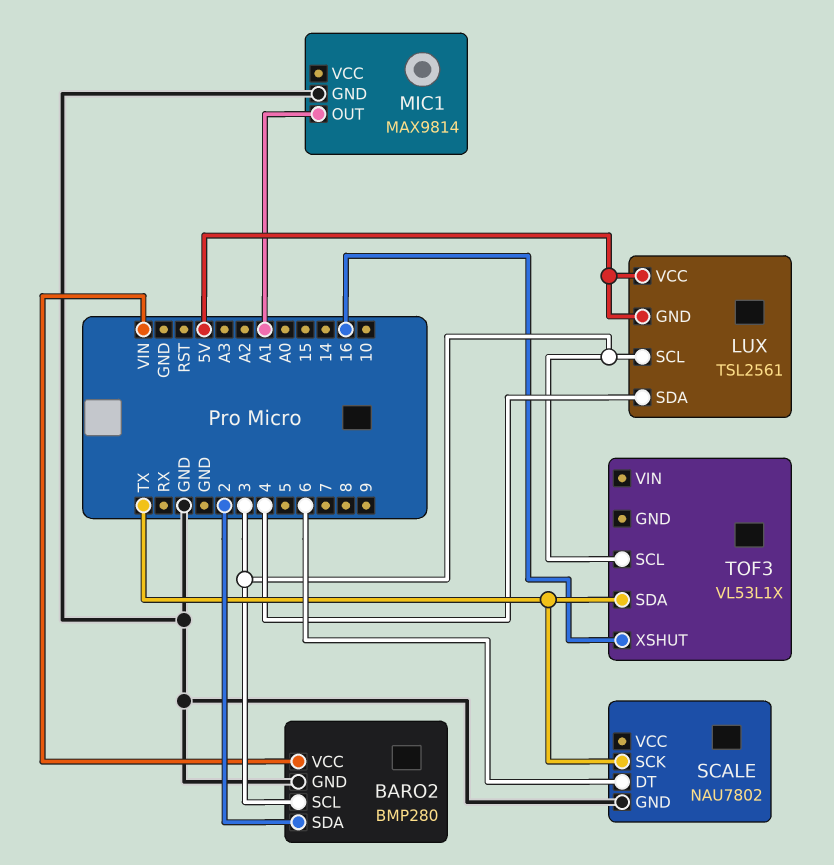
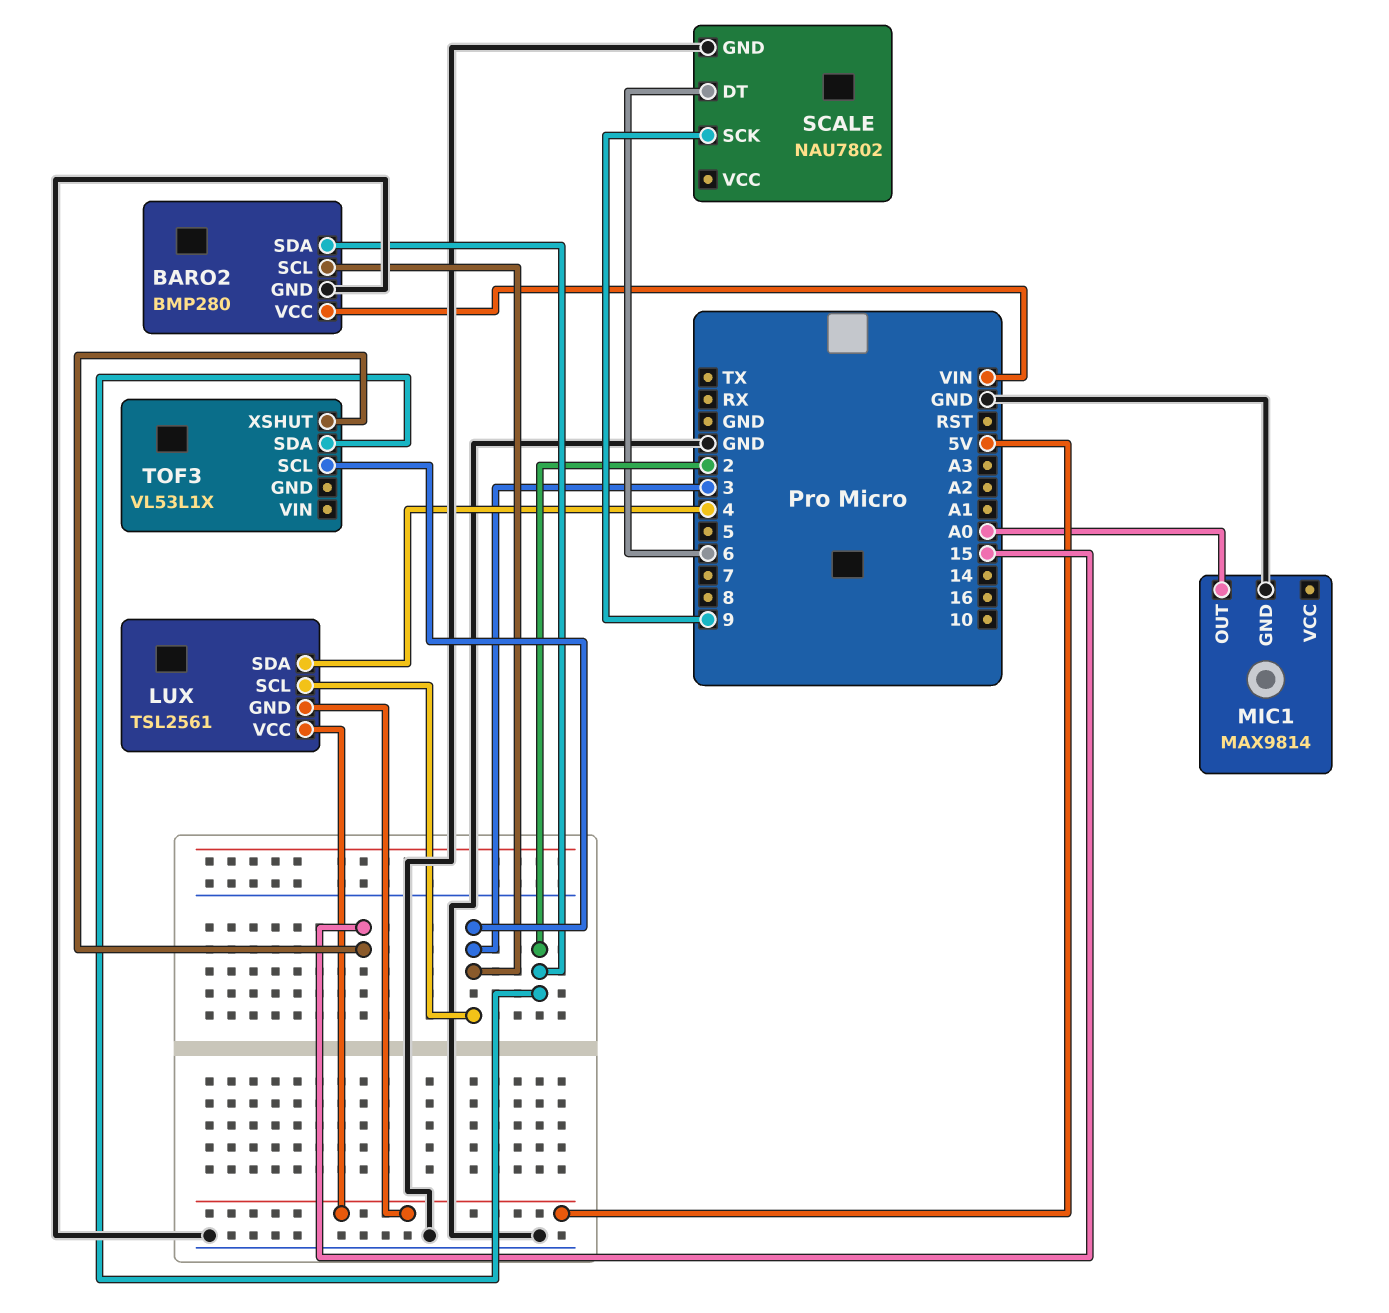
MIC1 pin OUT: A1 -> A0
SCALE pin SCK: TX -> 9
TOF3 pin SDA: TX -> 2
TOF3 pin XSHUT: 16 -> 15

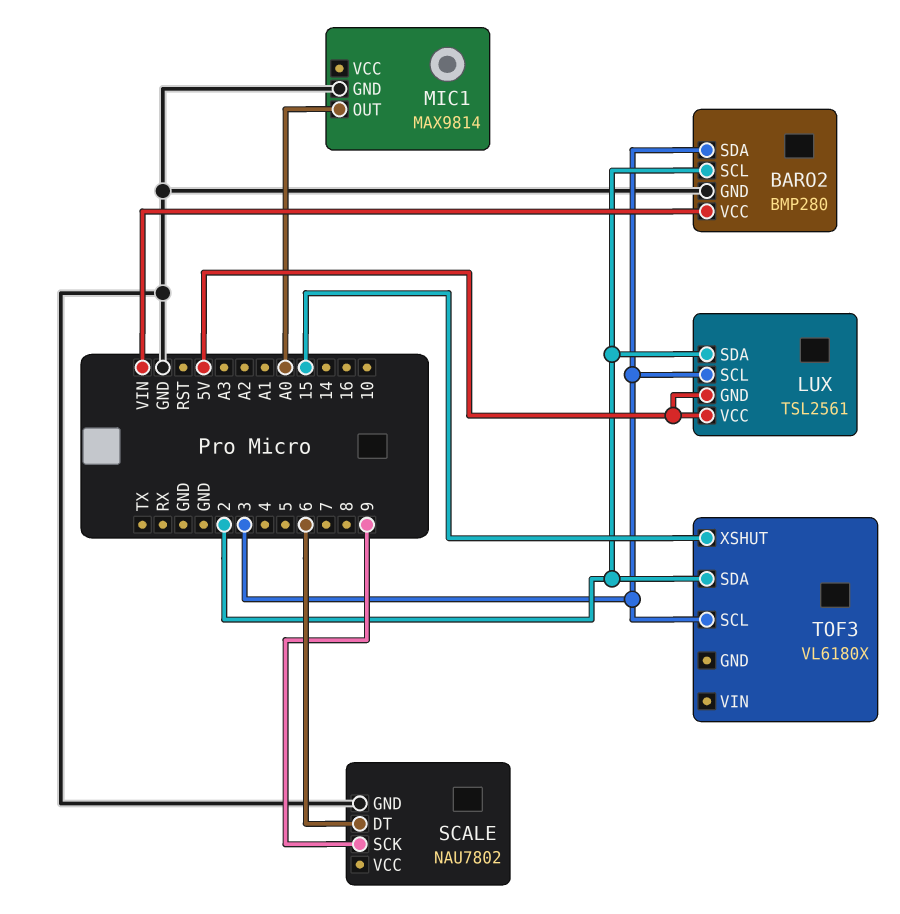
BARO2 pin SCL: 3 -> 2
BARO2 pin SDA: 2 -> 3
LUX pin SDA: 4 -> 2
TOF3: VL53L1X -> VL6180X

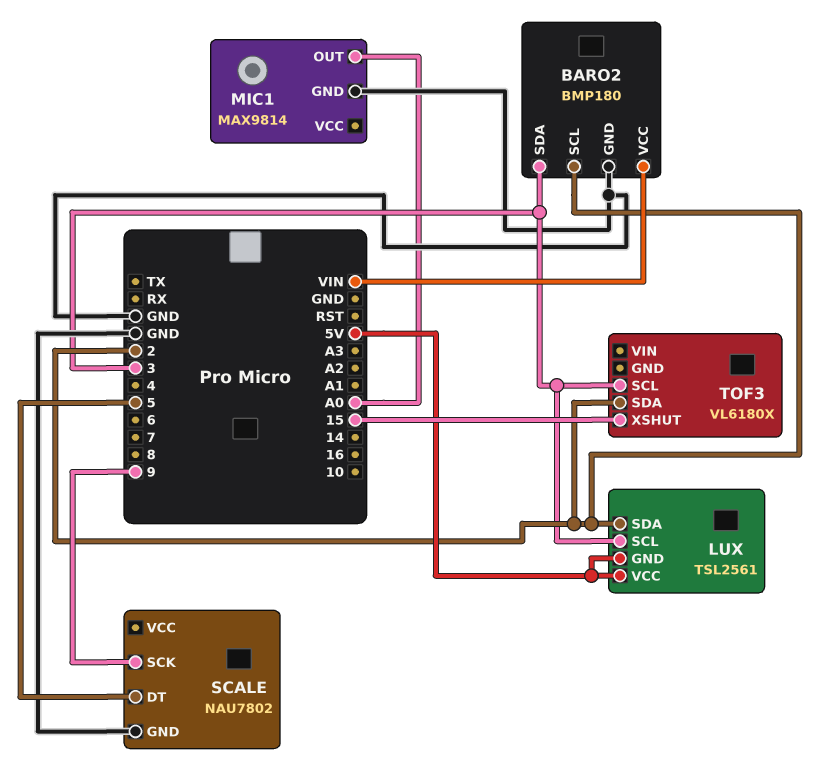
BARO2: BMP280 -> BMP180
SCALE pin DT: 6 -> 5

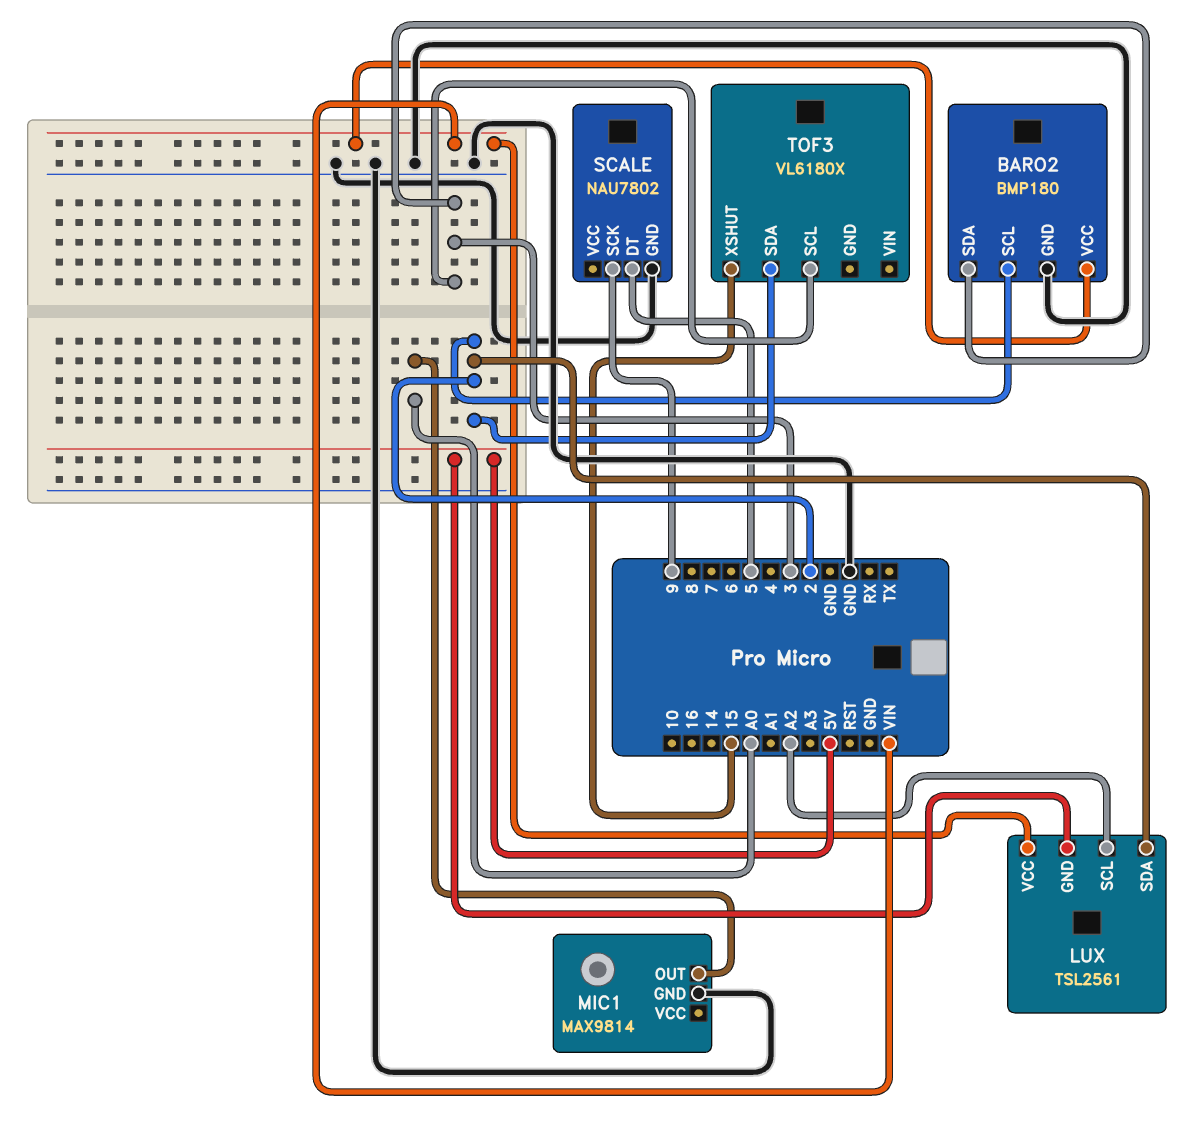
LUX pin SCL: 3 -> A2
LUX pin VCC: 5V -> VIN

